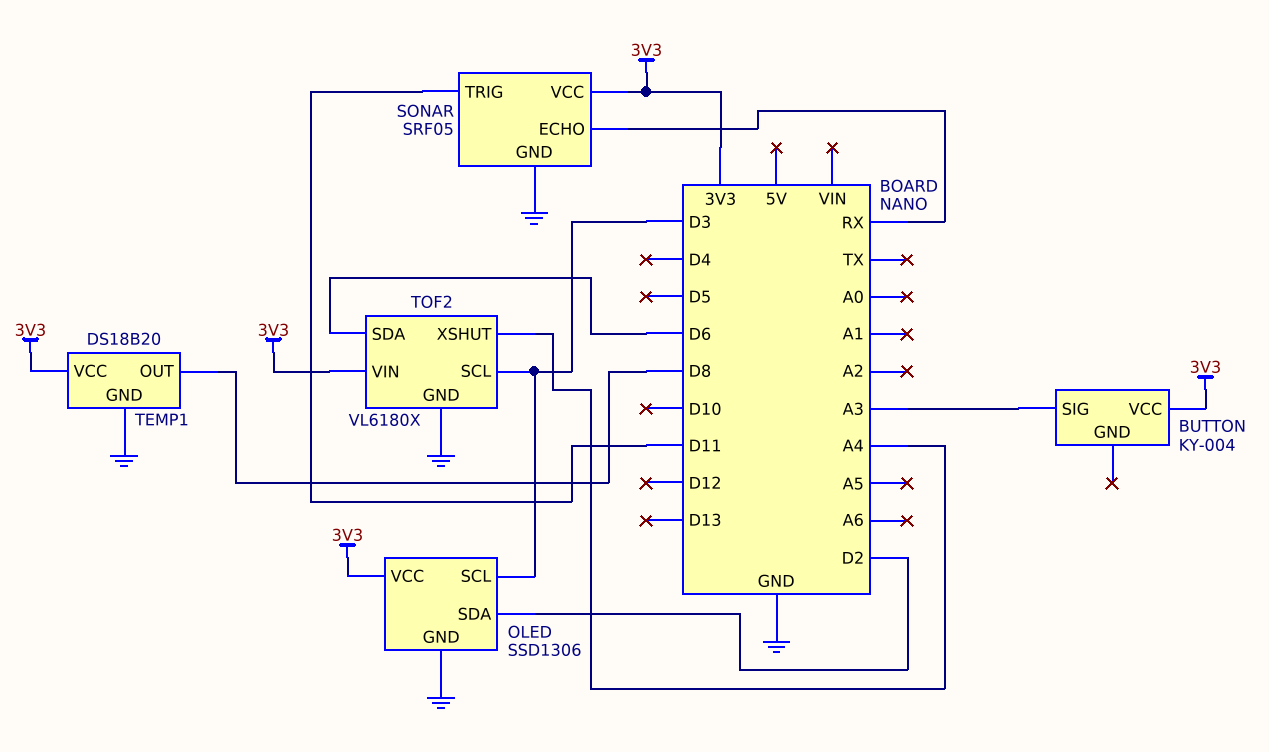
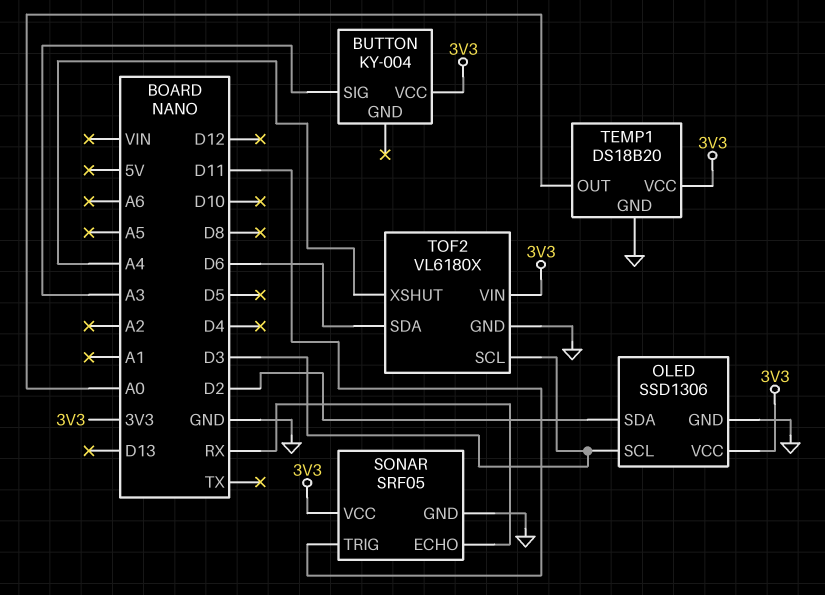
TEMP1 pin OUT: D8 -> A0

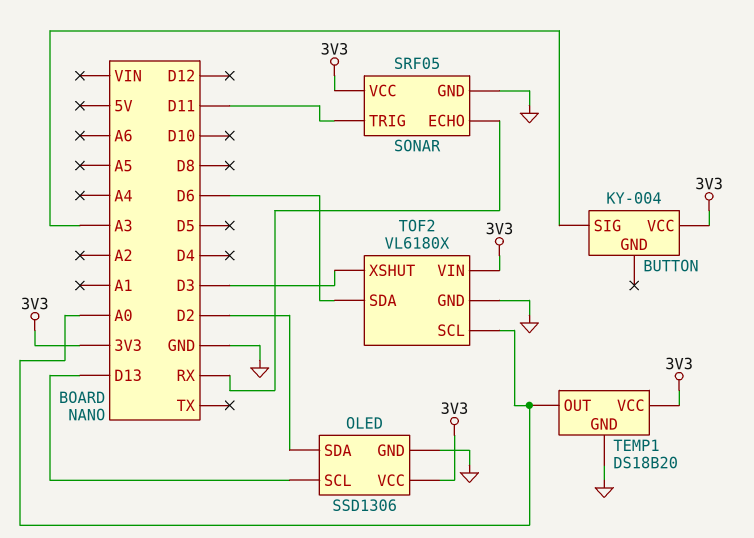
OLED pin SCL: D3 -> D13
TOF2 pin SCL: D3 -> A0
TOF2 pin XSHUT: A4 -> D3

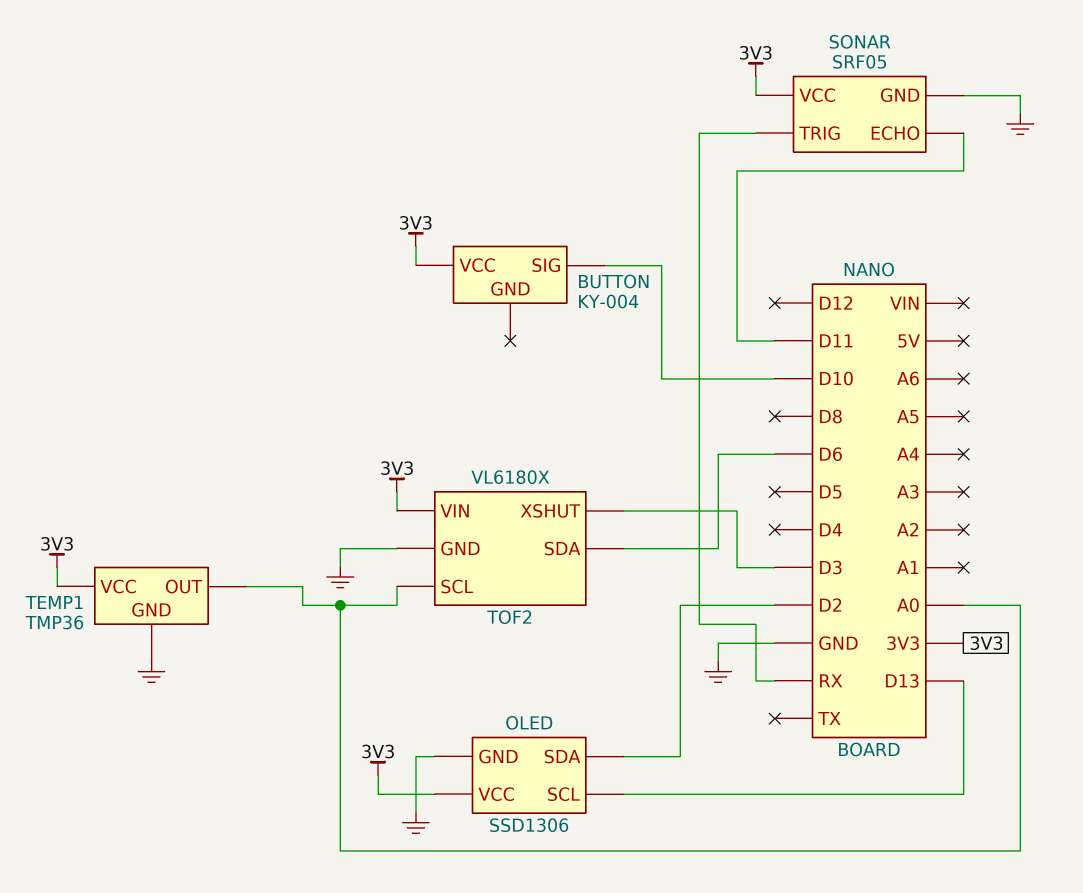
BUTTON pin SIG: A3 -> D10
SONAR pin ECHO: RX -> D11
SONAR pin TRIG: D11 -> RX
TEMP1: DS18B20 -> TMP36

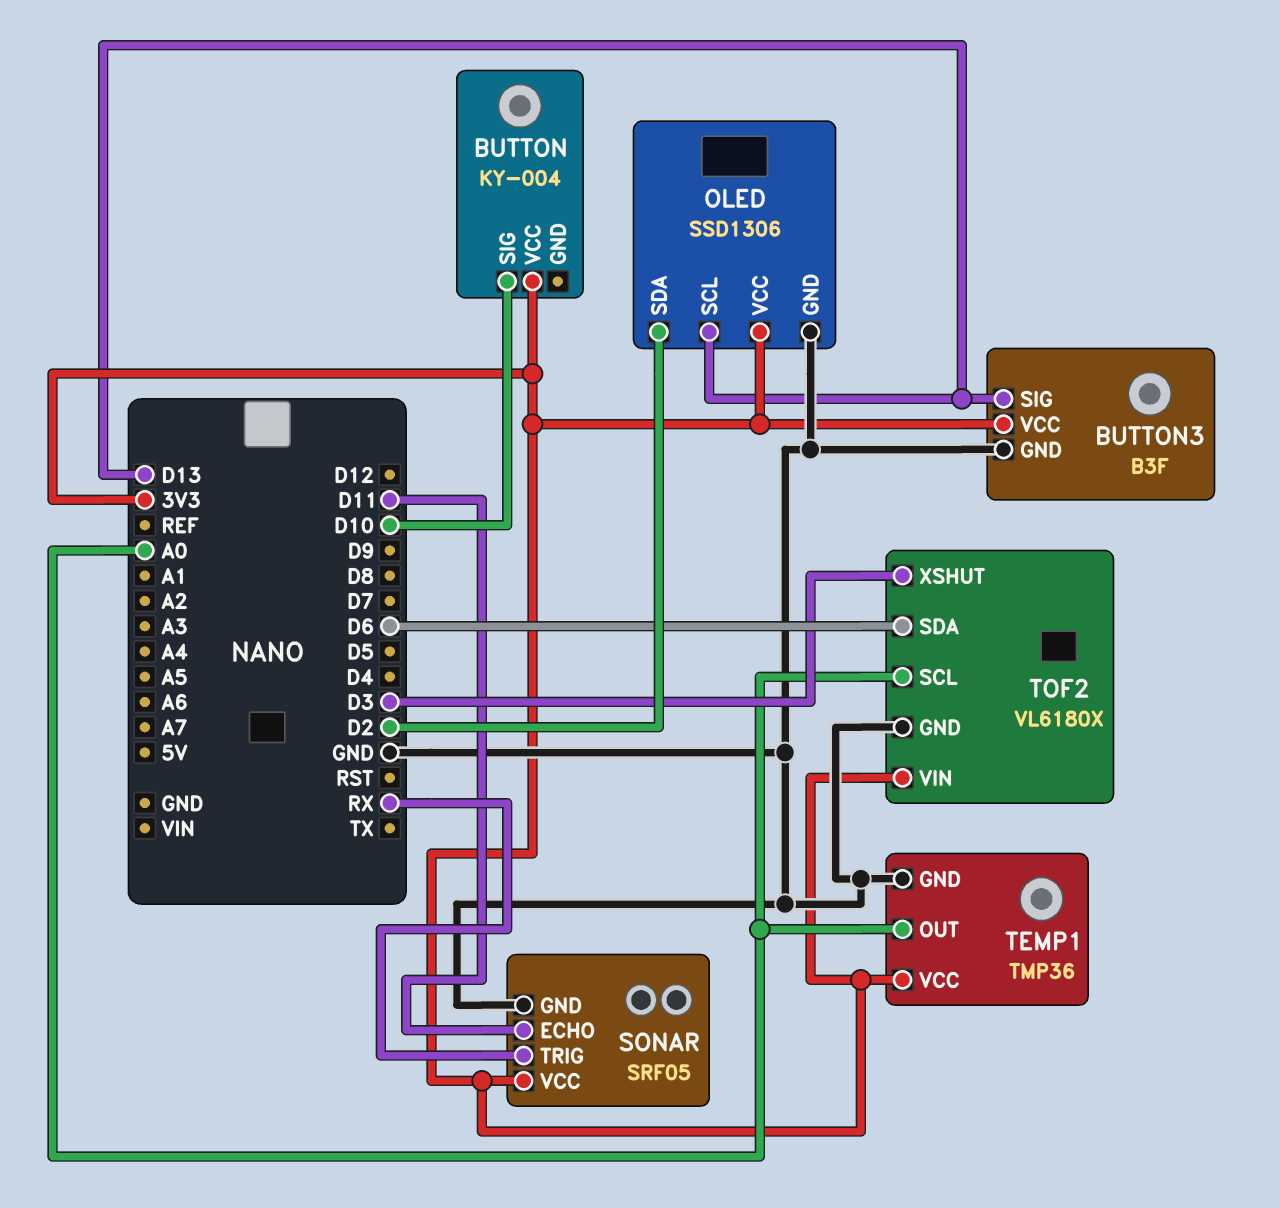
BUTTON3: none -> B3F
BUTTON3 pin GND: none -> GND
BUTTON3 pin SIG: none -> D13
BUTTON3 pin VCC: none -> 3V3

